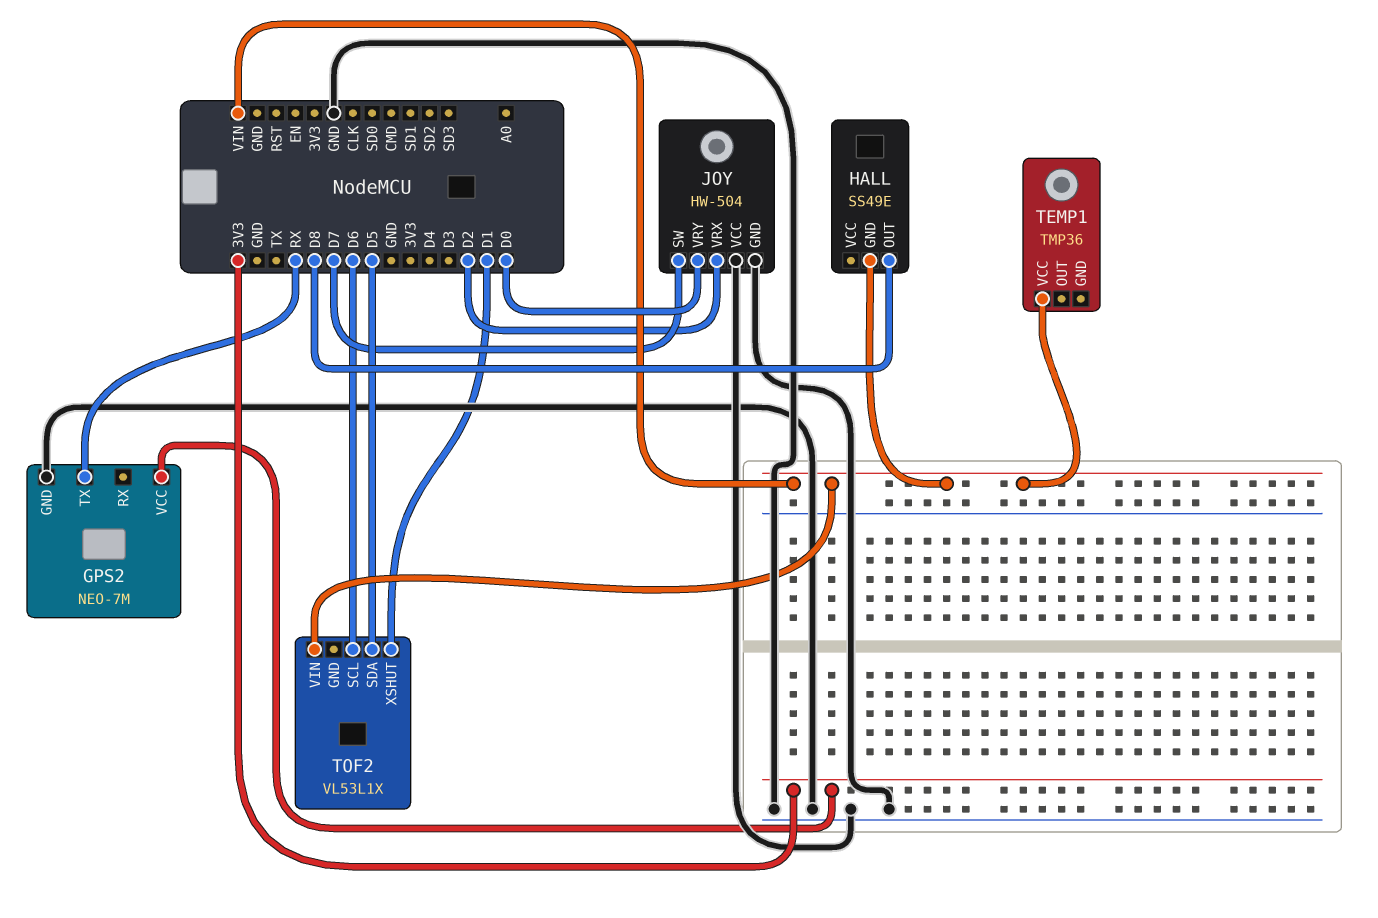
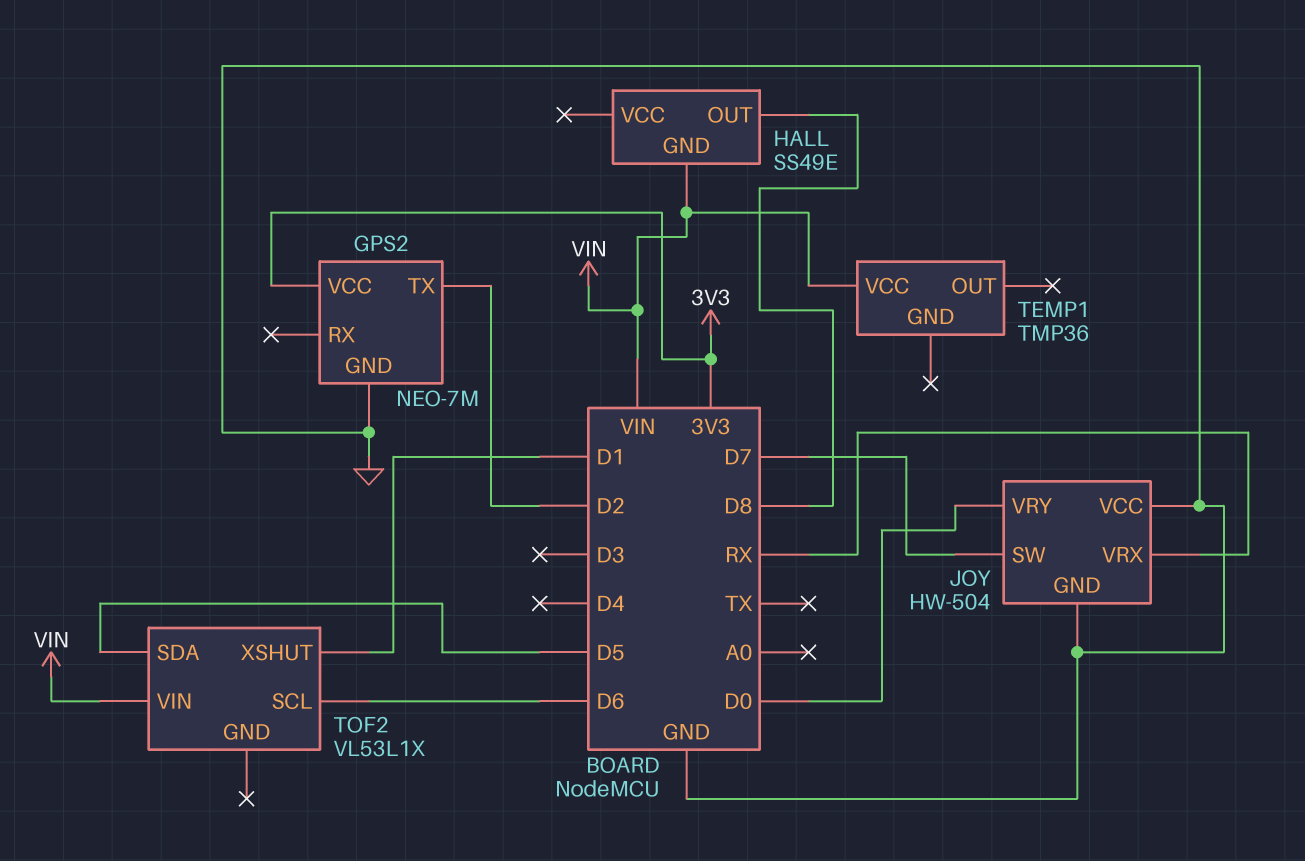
GPS2 pin TX: RX -> D2
JOY pin VRX: D2 -> RX

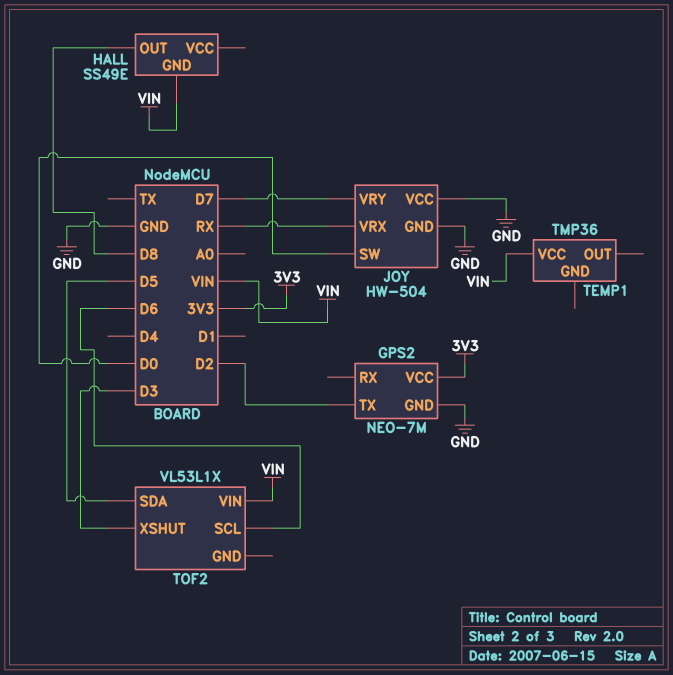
JOY pin SW: D7 -> D0
JOY pin VRY: D0 -> D7
TOF2 pin XSHUT: D1 -> D3

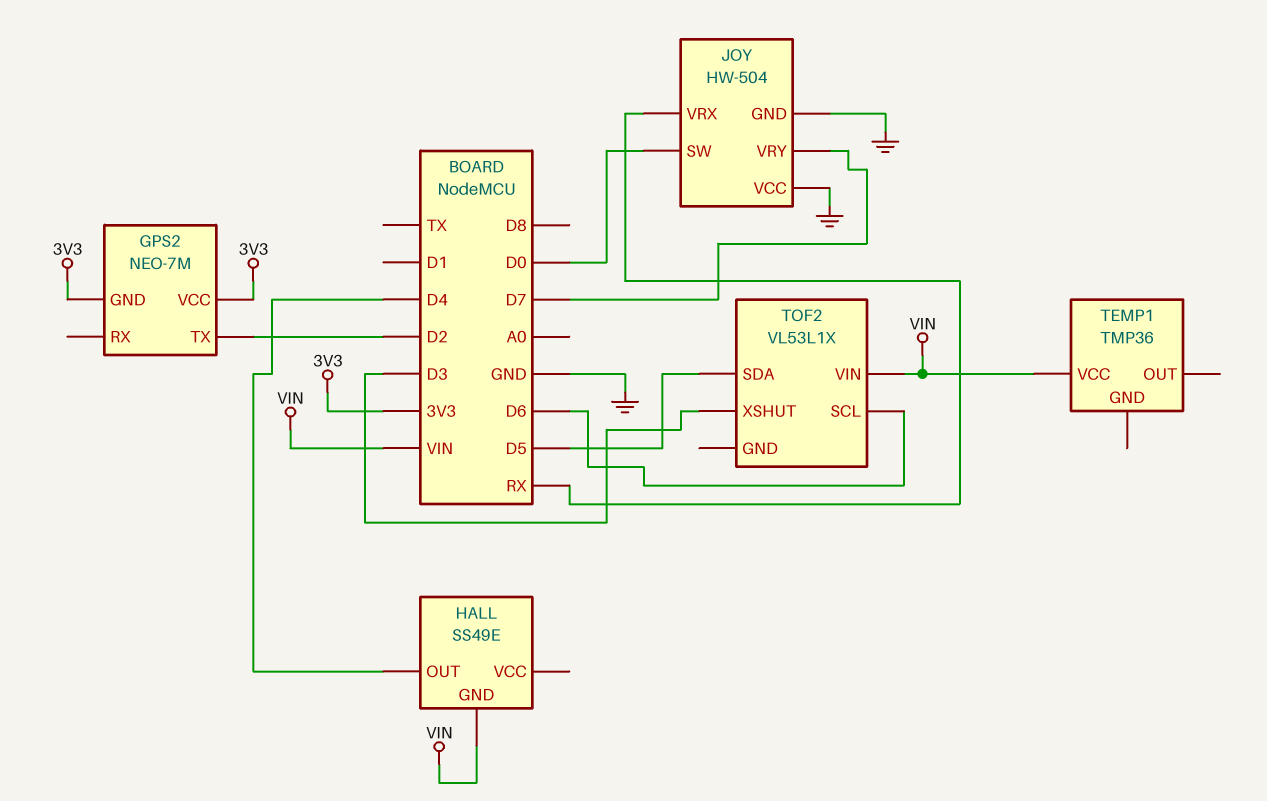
GPS2 pin GND: GND -> 3V3
HALL pin OUT: D8 -> D4

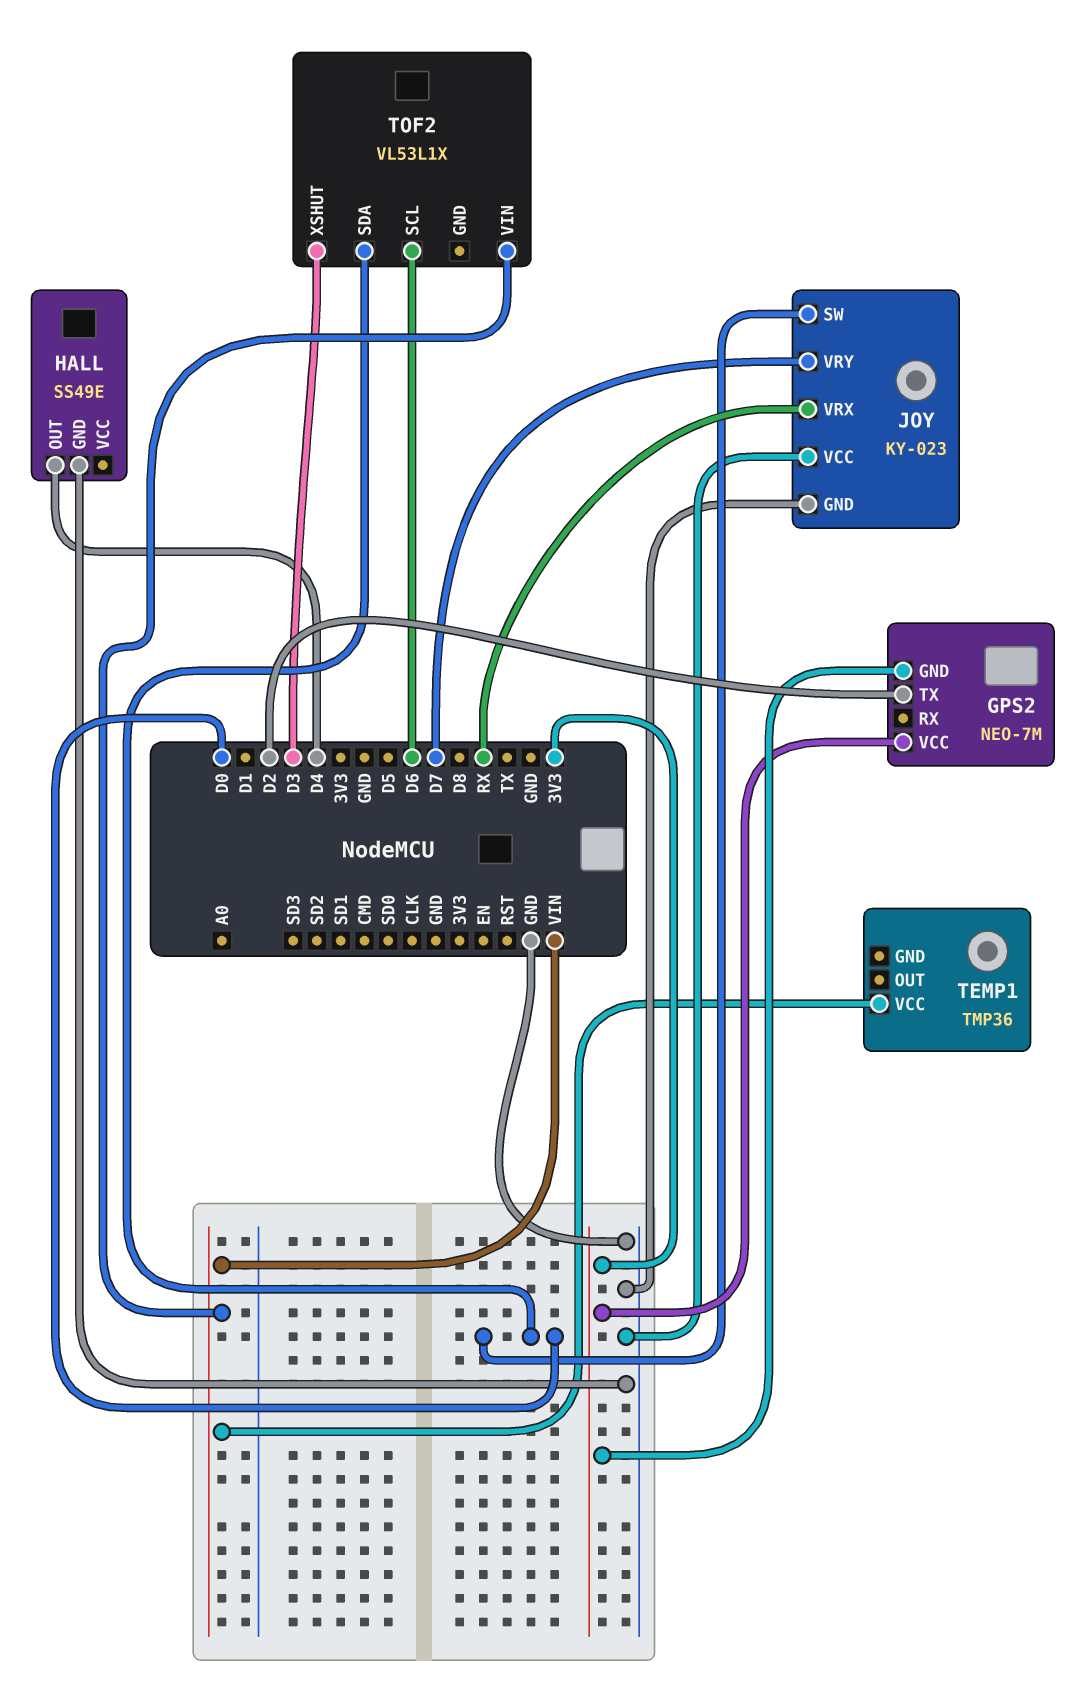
HALL pin GND: VIN -> GND
JOY: HW-504 -> KY-023
TOF2 pin SDA: D5 -> D0

